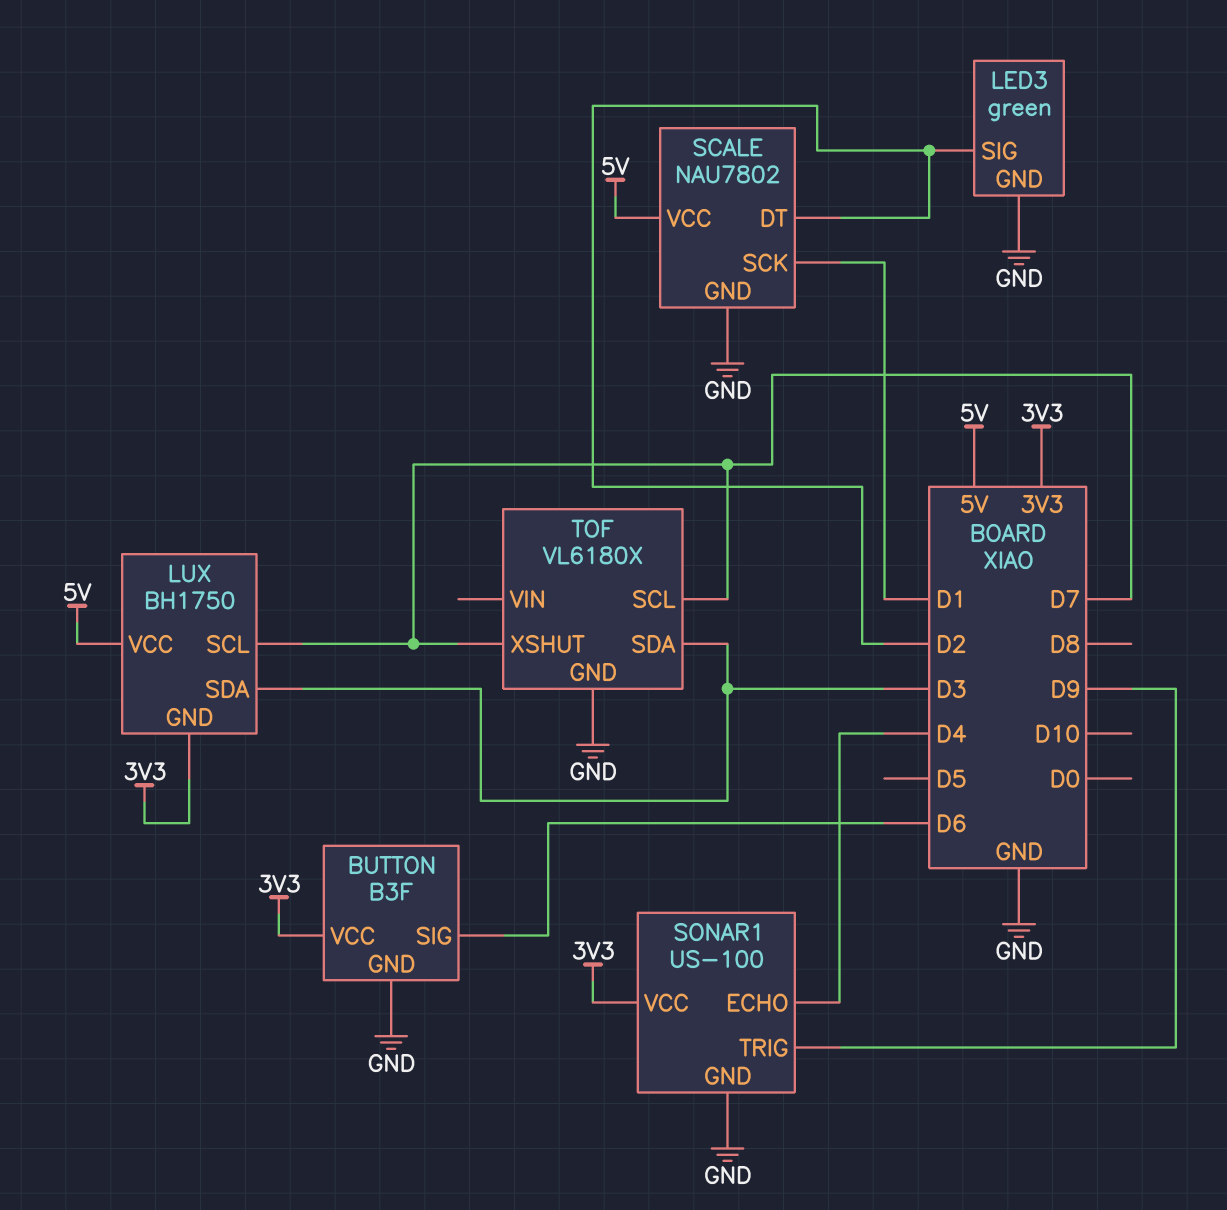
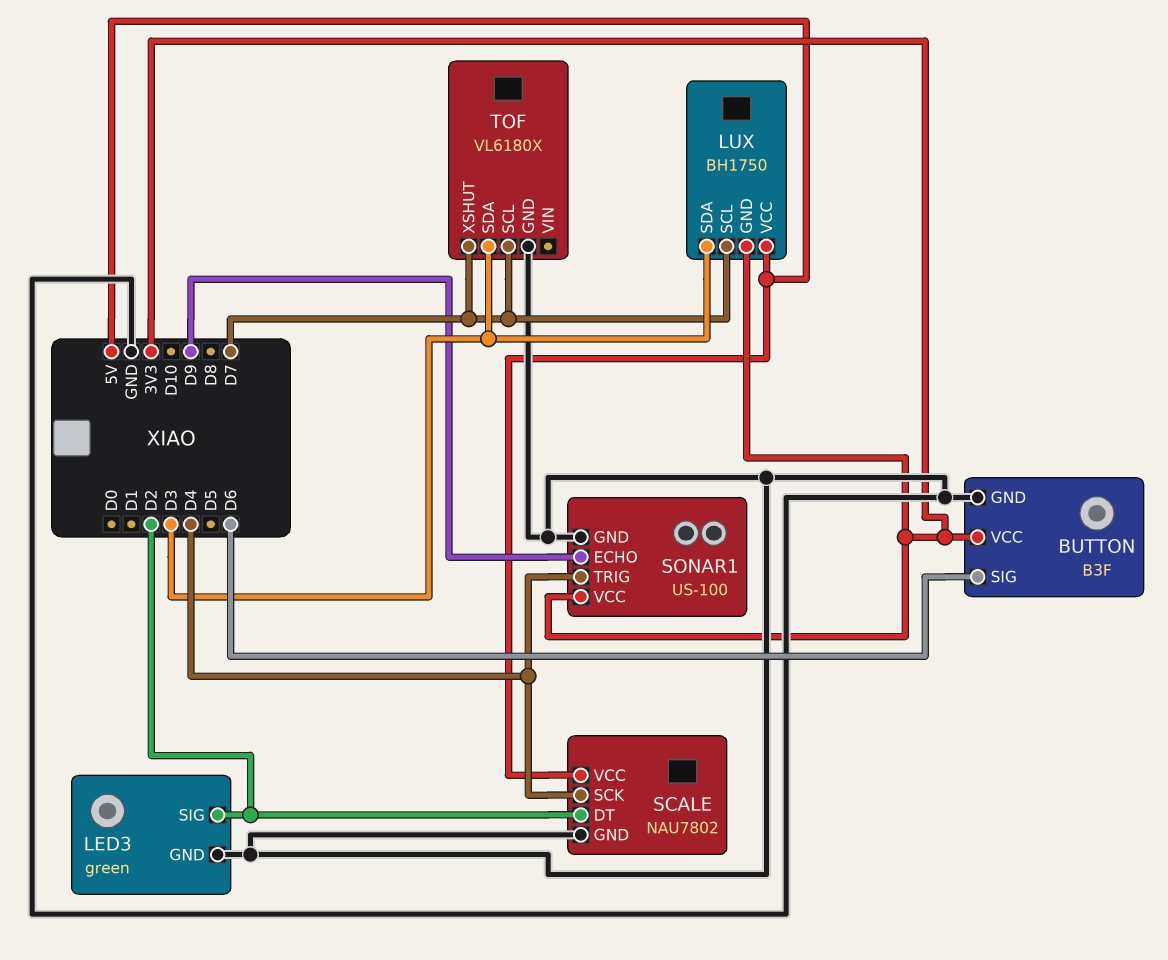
SCALE pin SCK: D1 -> D4
SONAR1 pin ECHO: D4 -> D9
SONAR1 pin TRIG: D9 -> D4

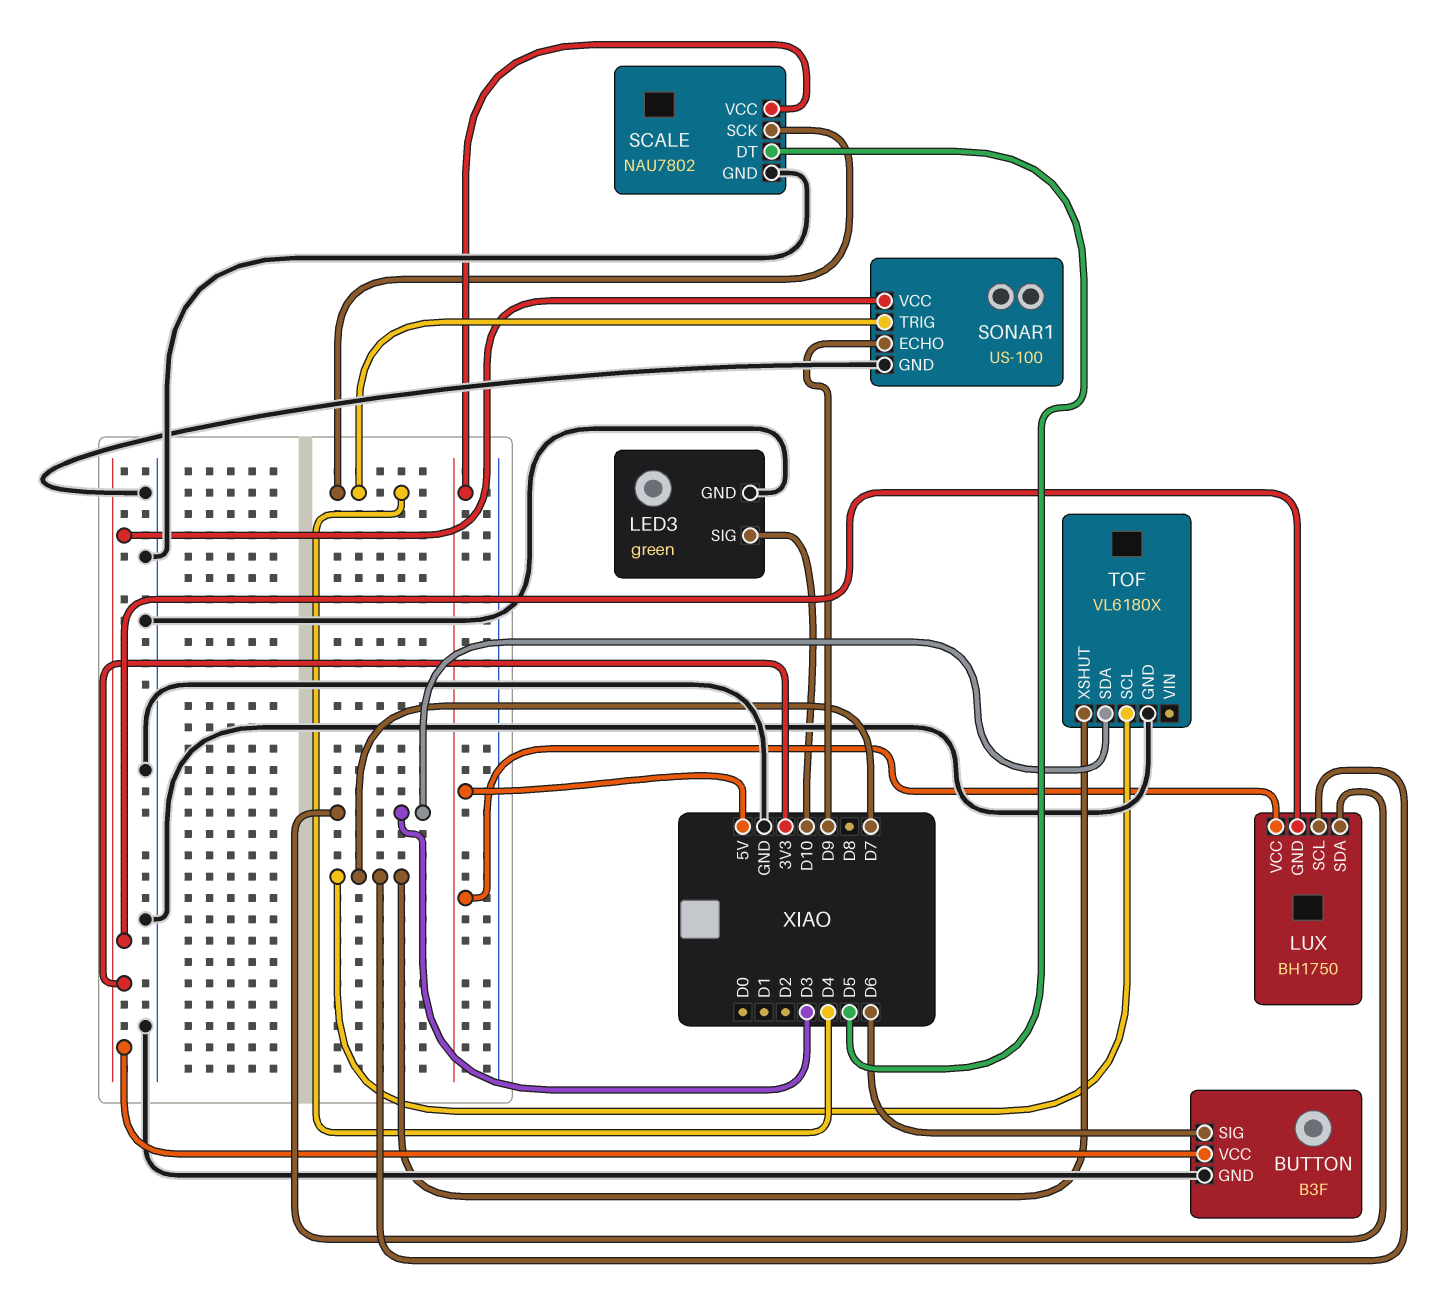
LED3 pin SIG: D2 -> D10
SCALE pin DT: D2 -> D5

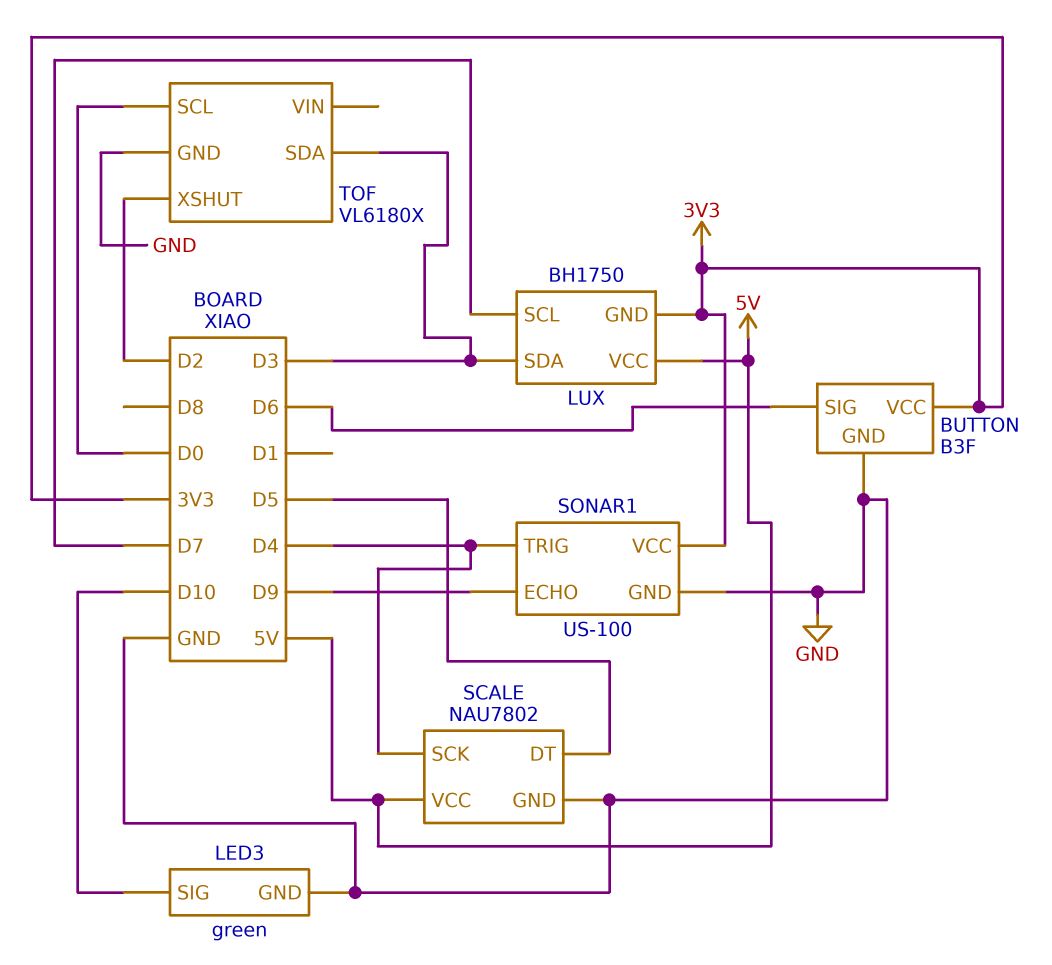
TOF pin SCL: D7 -> D0
TOF pin XSHUT: D7 -> D2

